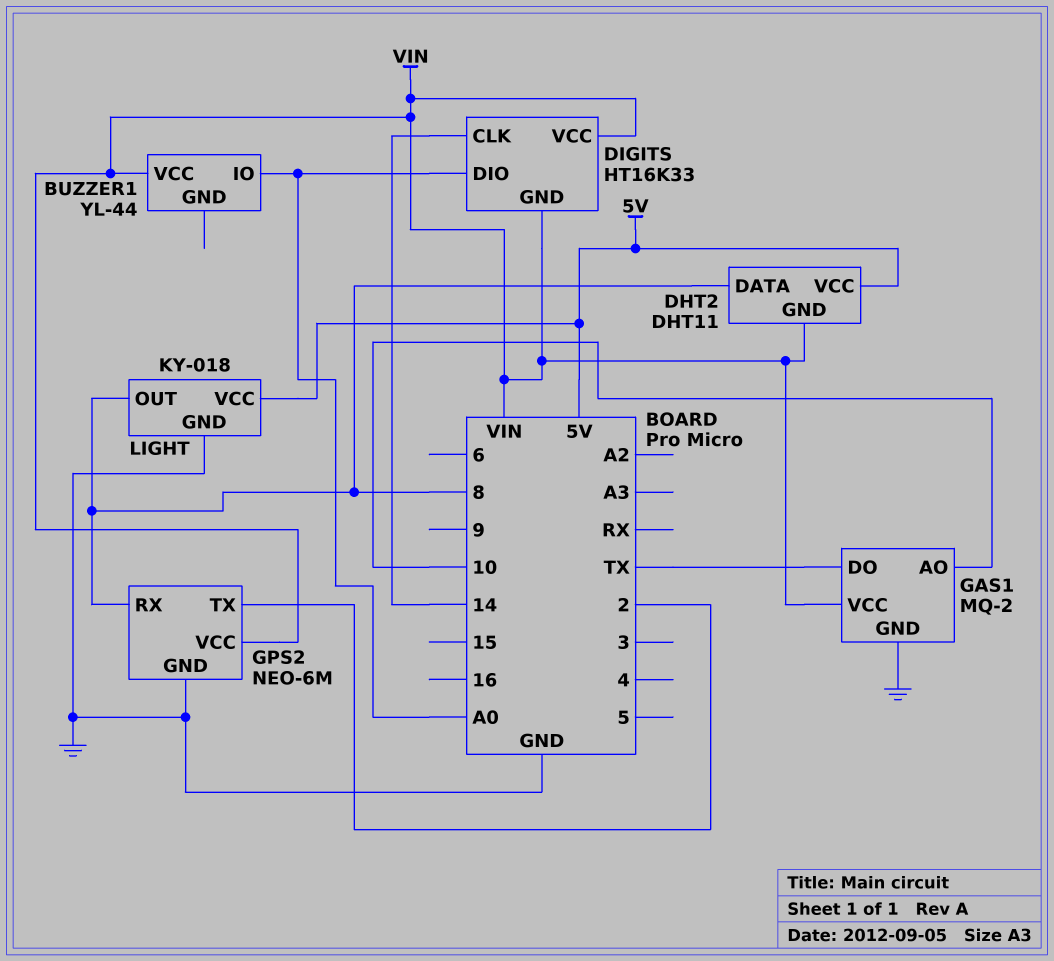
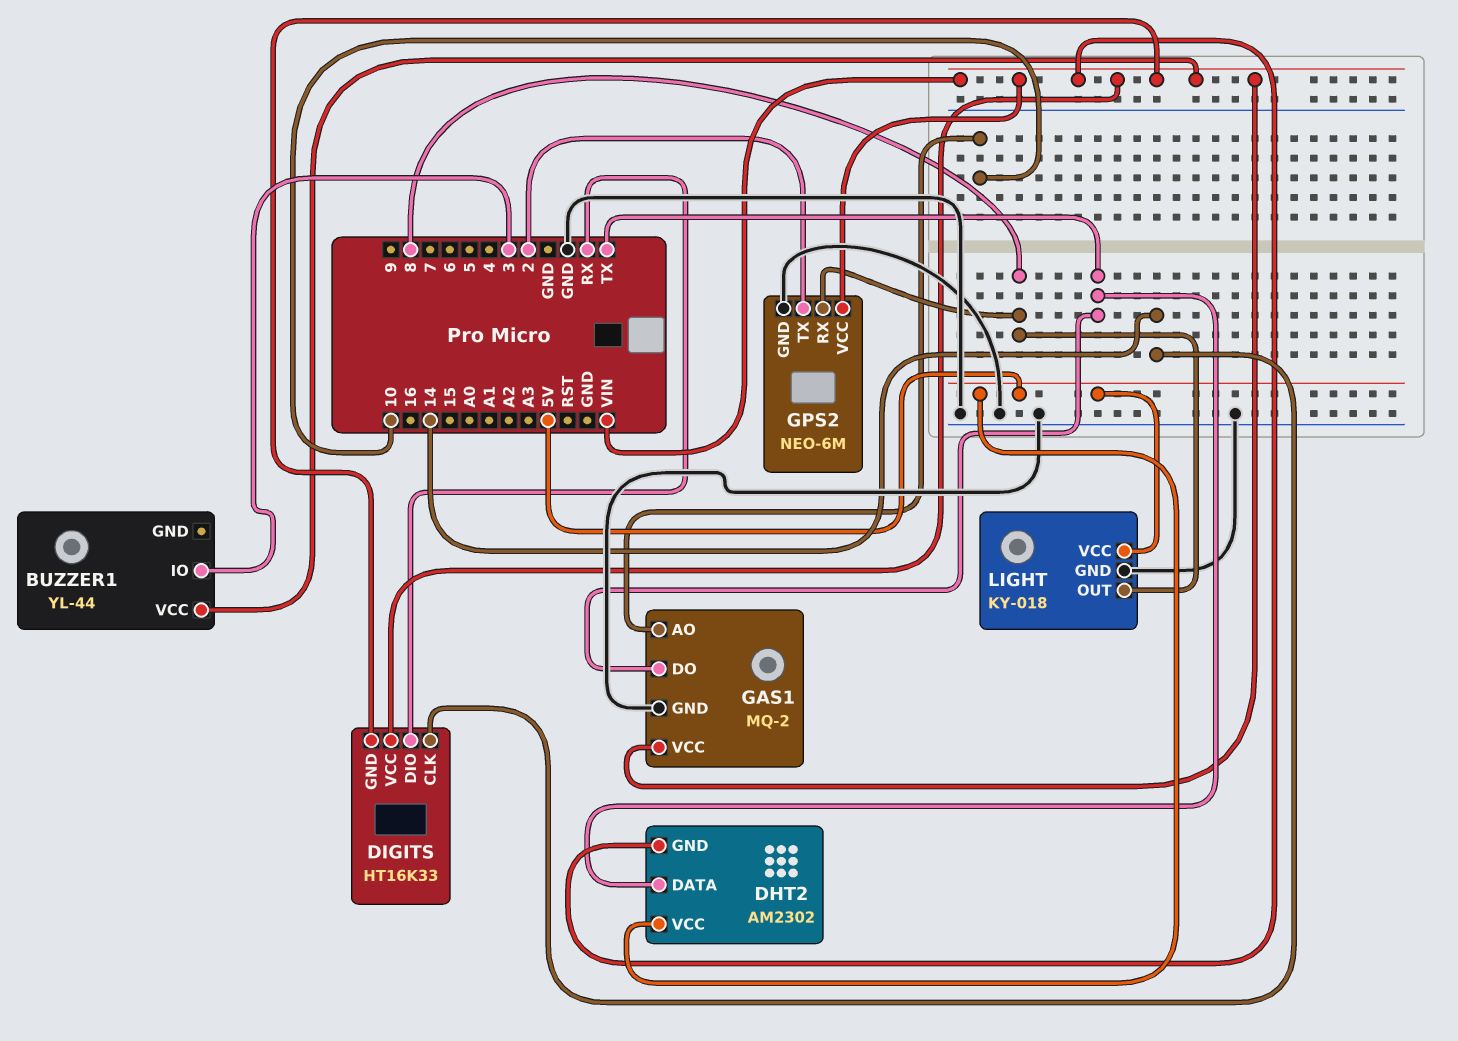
BUZZER1 pin IO: A0 -> 3
DHT2: DHT11 -> AM2302
DHT2 pin DATA: 8 -> TX
DIGITS pin DIO: A0 -> RX

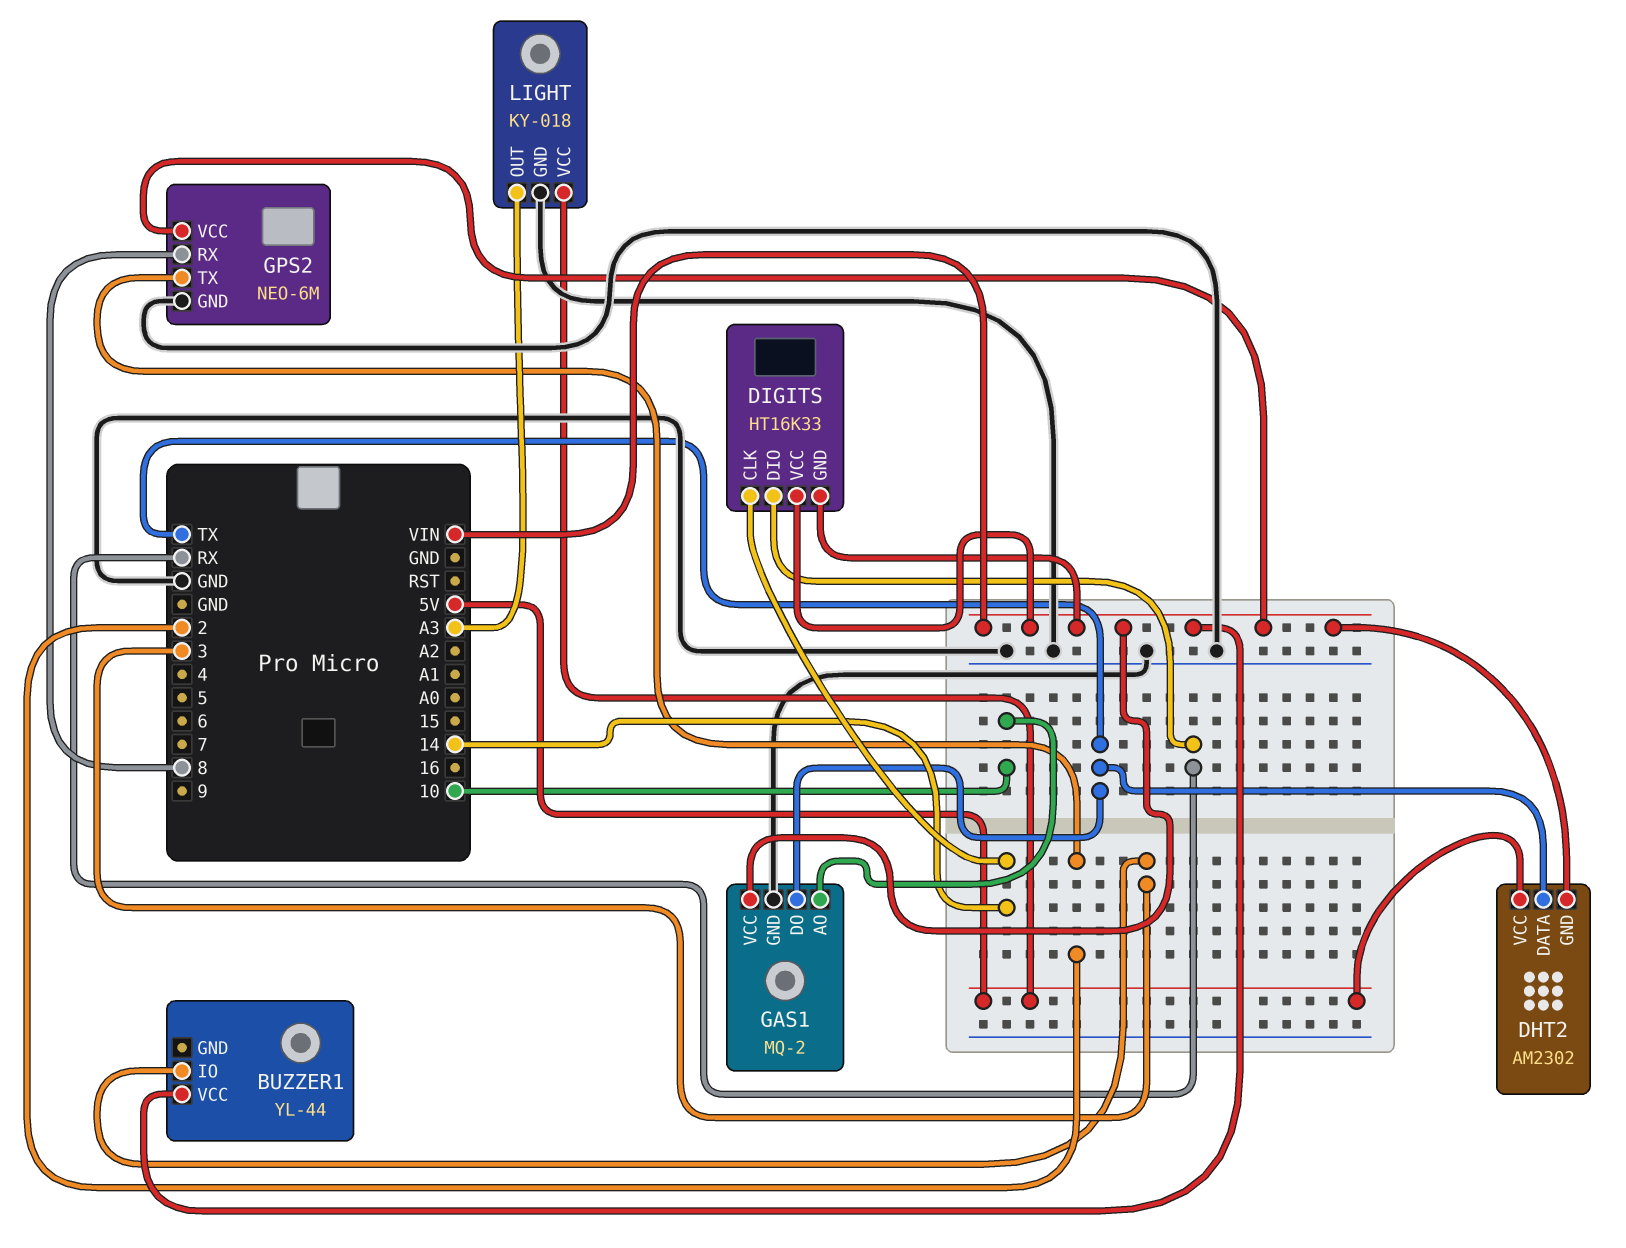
LIGHT pin OUT: 8 -> A3

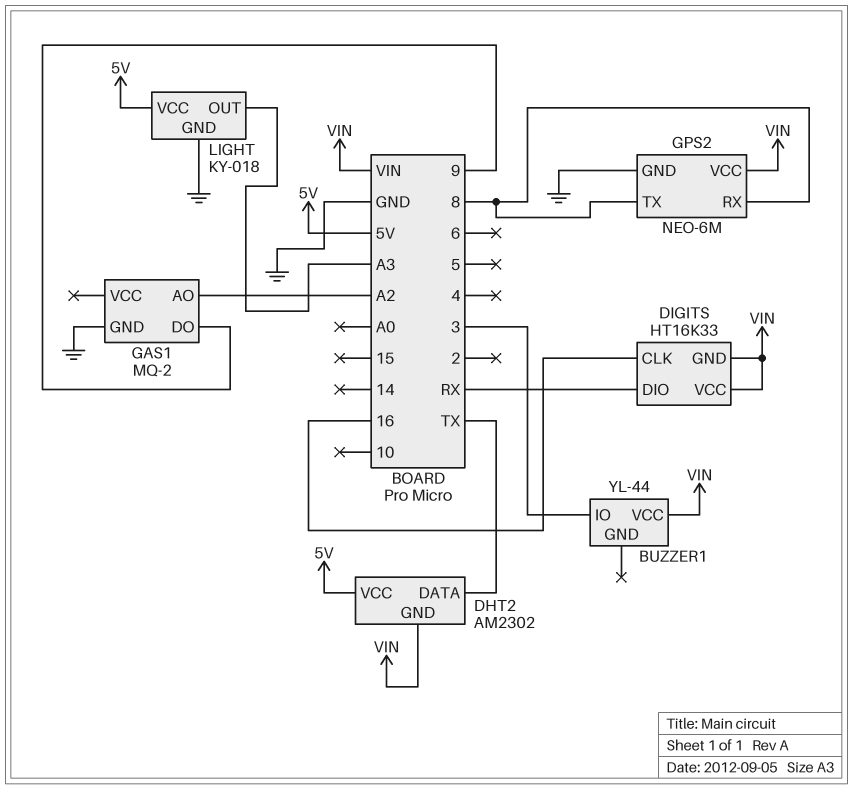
DIGITS pin CLK: 14 -> 16
GAS1 pin AO: 10 -> A2
GAS1 pin DO: TX -> 9
GAS1 pin VCC: VIN -> none
GPS2 pin TX: 2 -> 8

